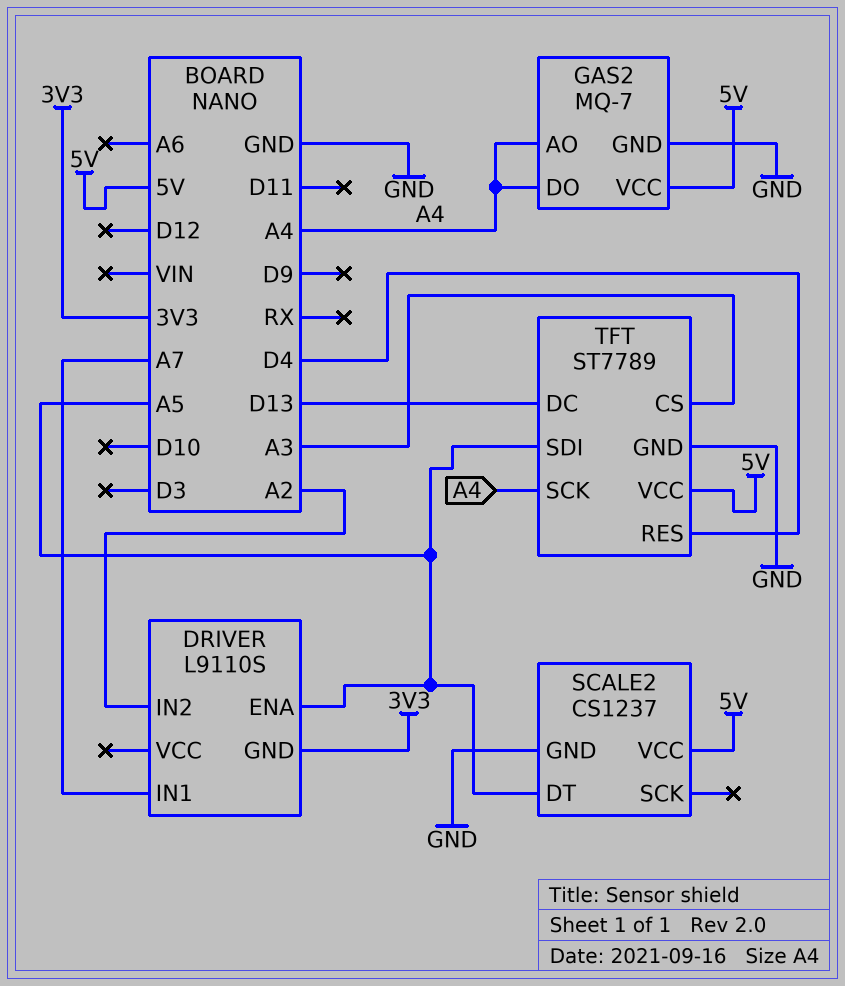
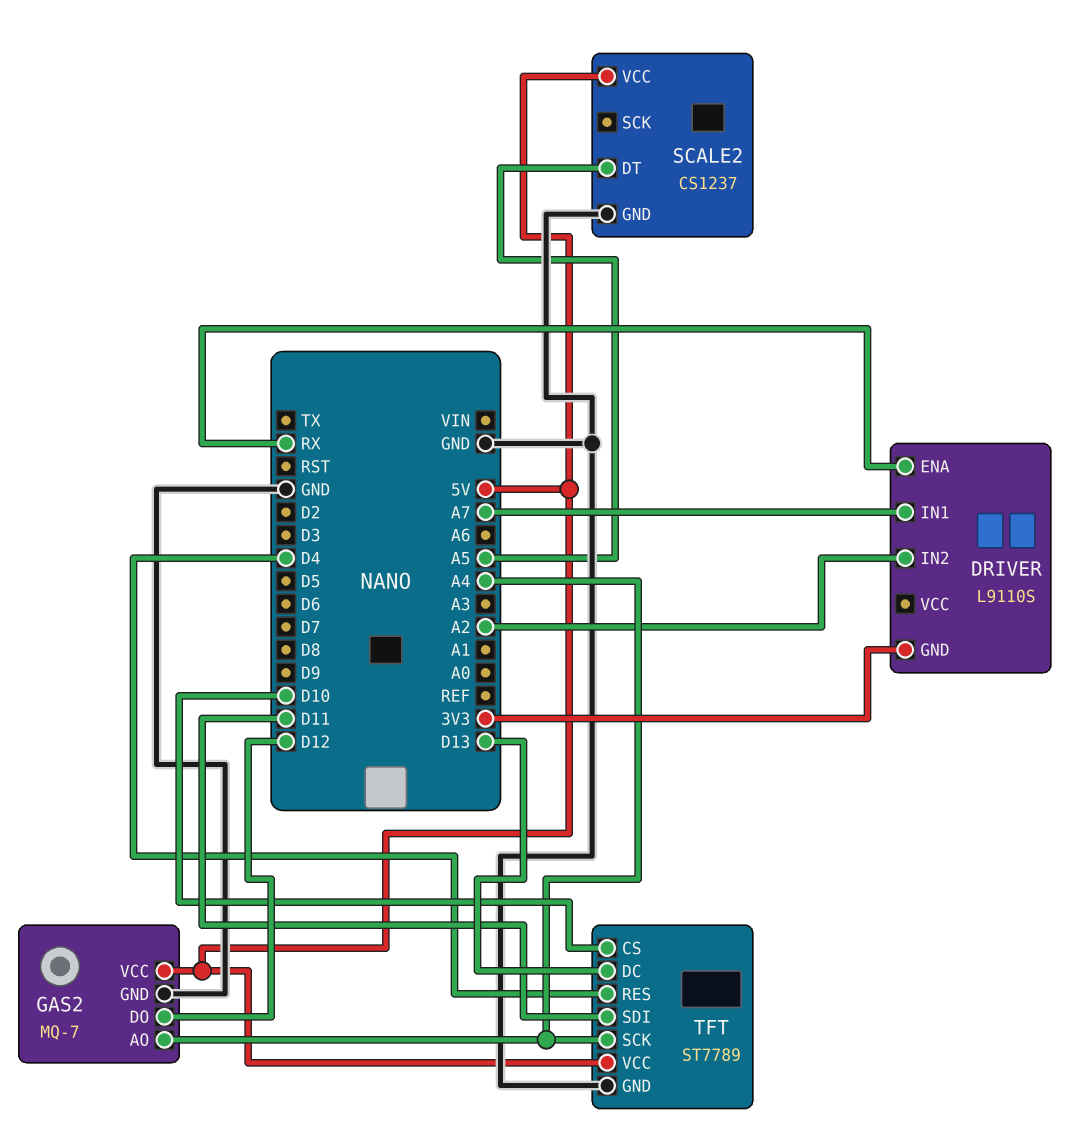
DRIVER pin ENA: A5 -> RX
GAS2 pin DO: A4 -> D12
TFT pin CS: A3 -> D10
TFT pin SDI: A5 -> D11

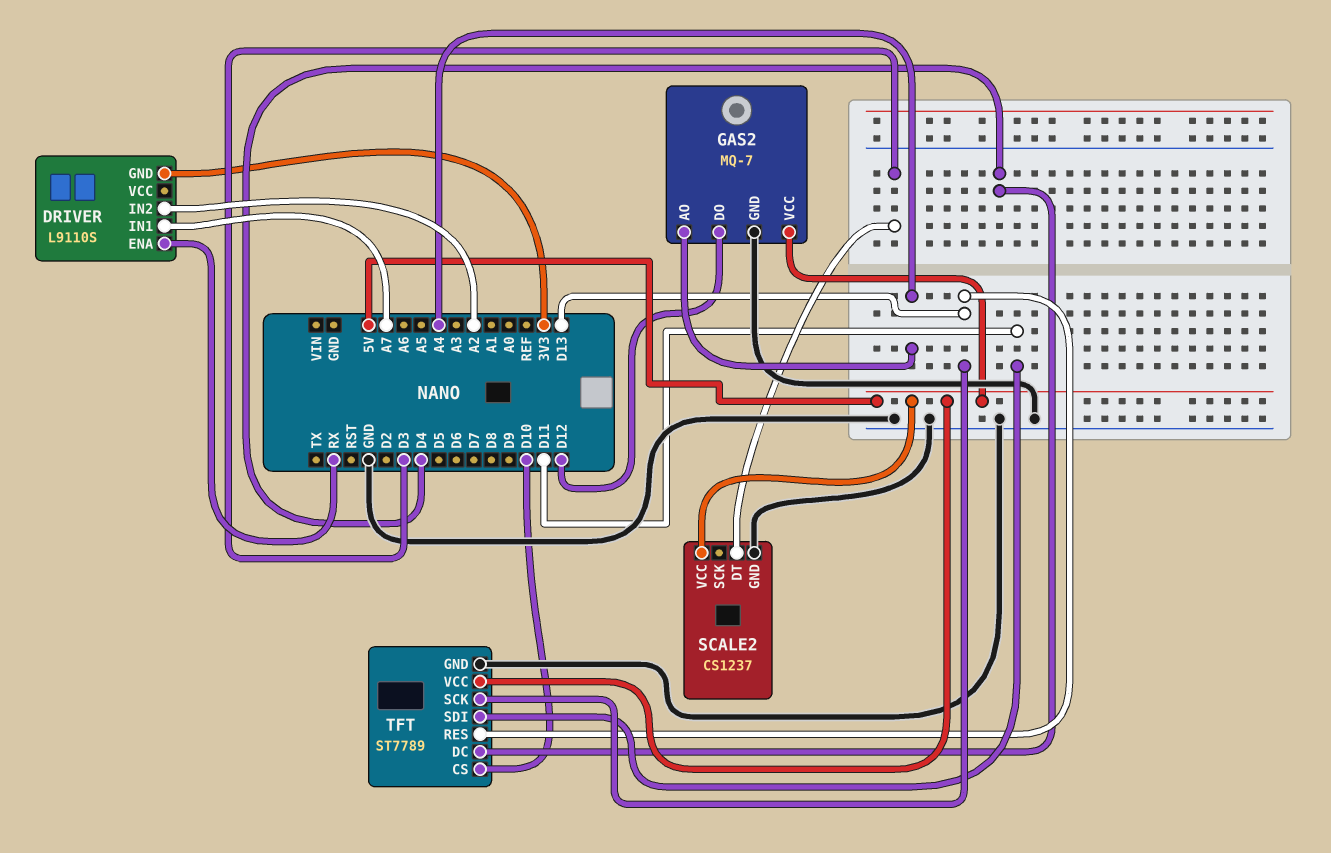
SCALE2 pin DT: A5 -> D3
TFT pin DC: D13 -> D4
TFT pin RES: D4 -> D13
TFT pin SCK: A4 -> D13

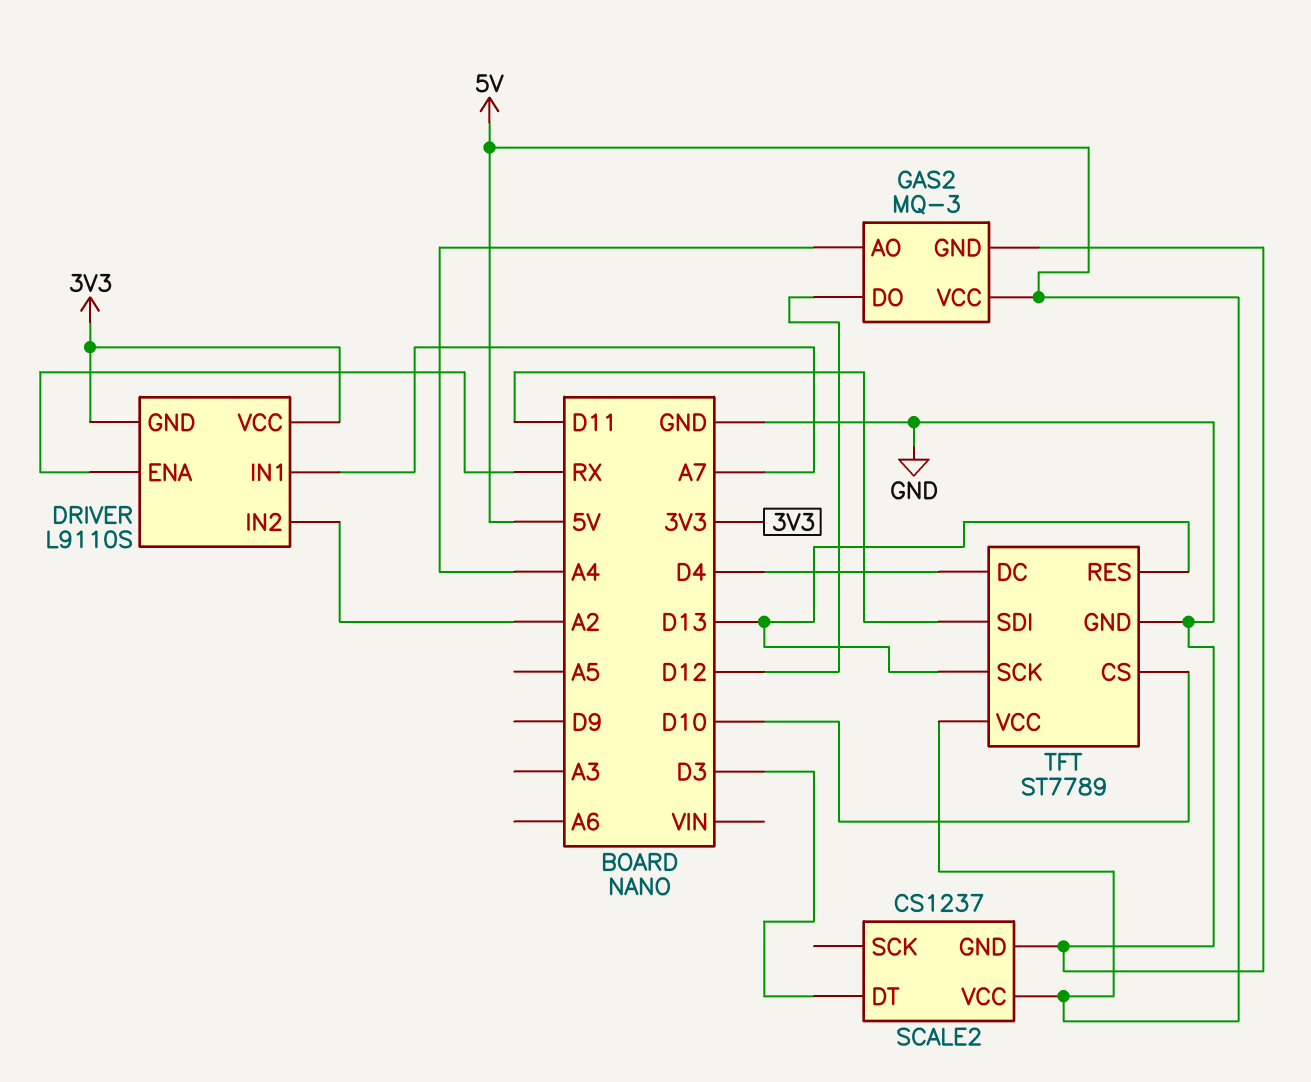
DRIVER pin VCC: none -> 3V3
GAS2: MQ-7 -> MQ-3

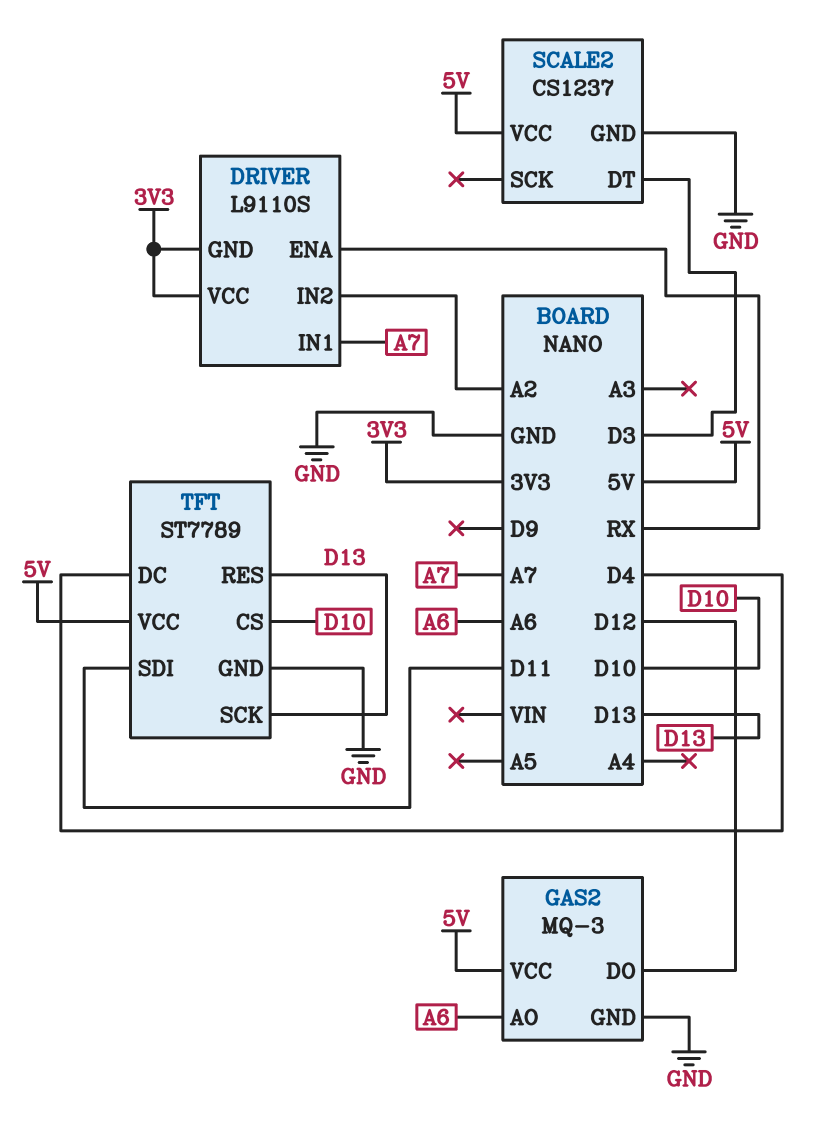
GAS2 pin AO: A4 -> A6

